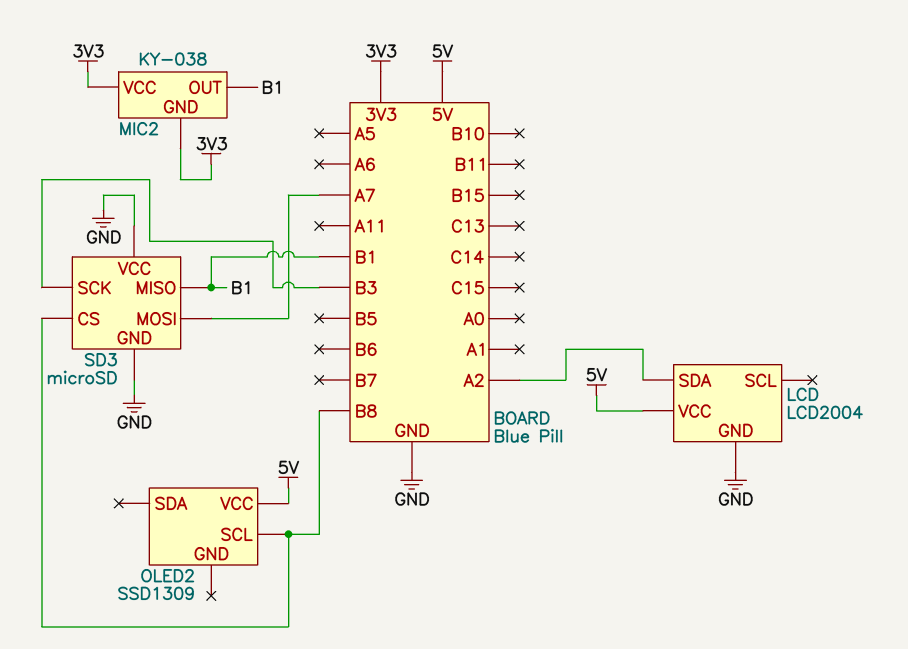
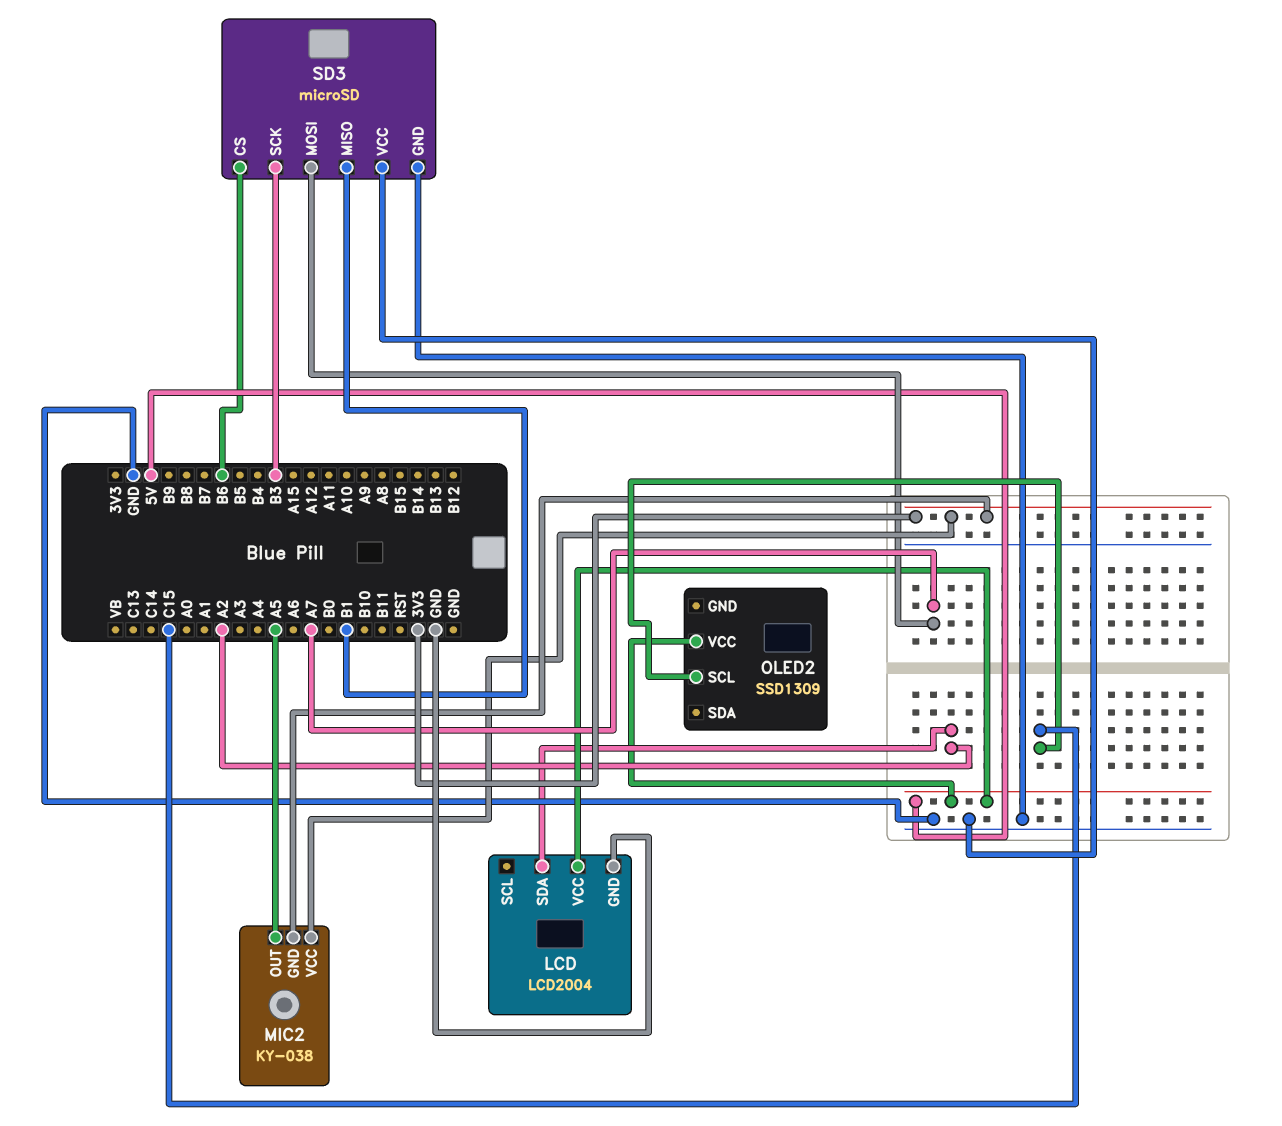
MIC2 pin OUT: B1 -> A5
OLED2 pin SCL: B8 -> C15
SD3 pin CS: B8 -> B6

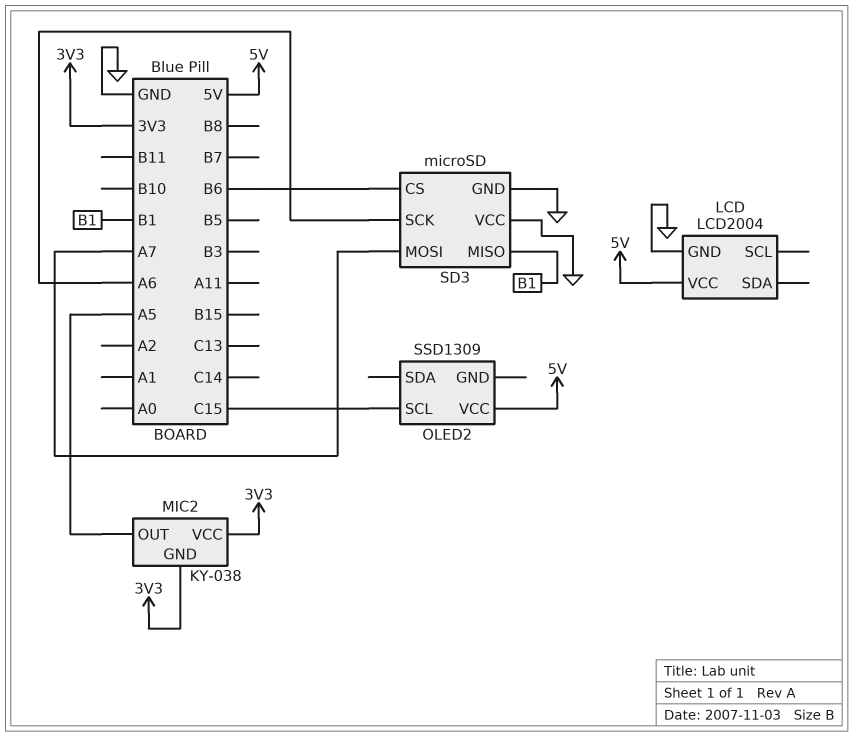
LCD pin SDA: A2 -> none
SD3 pin SCK: B3 -> A6

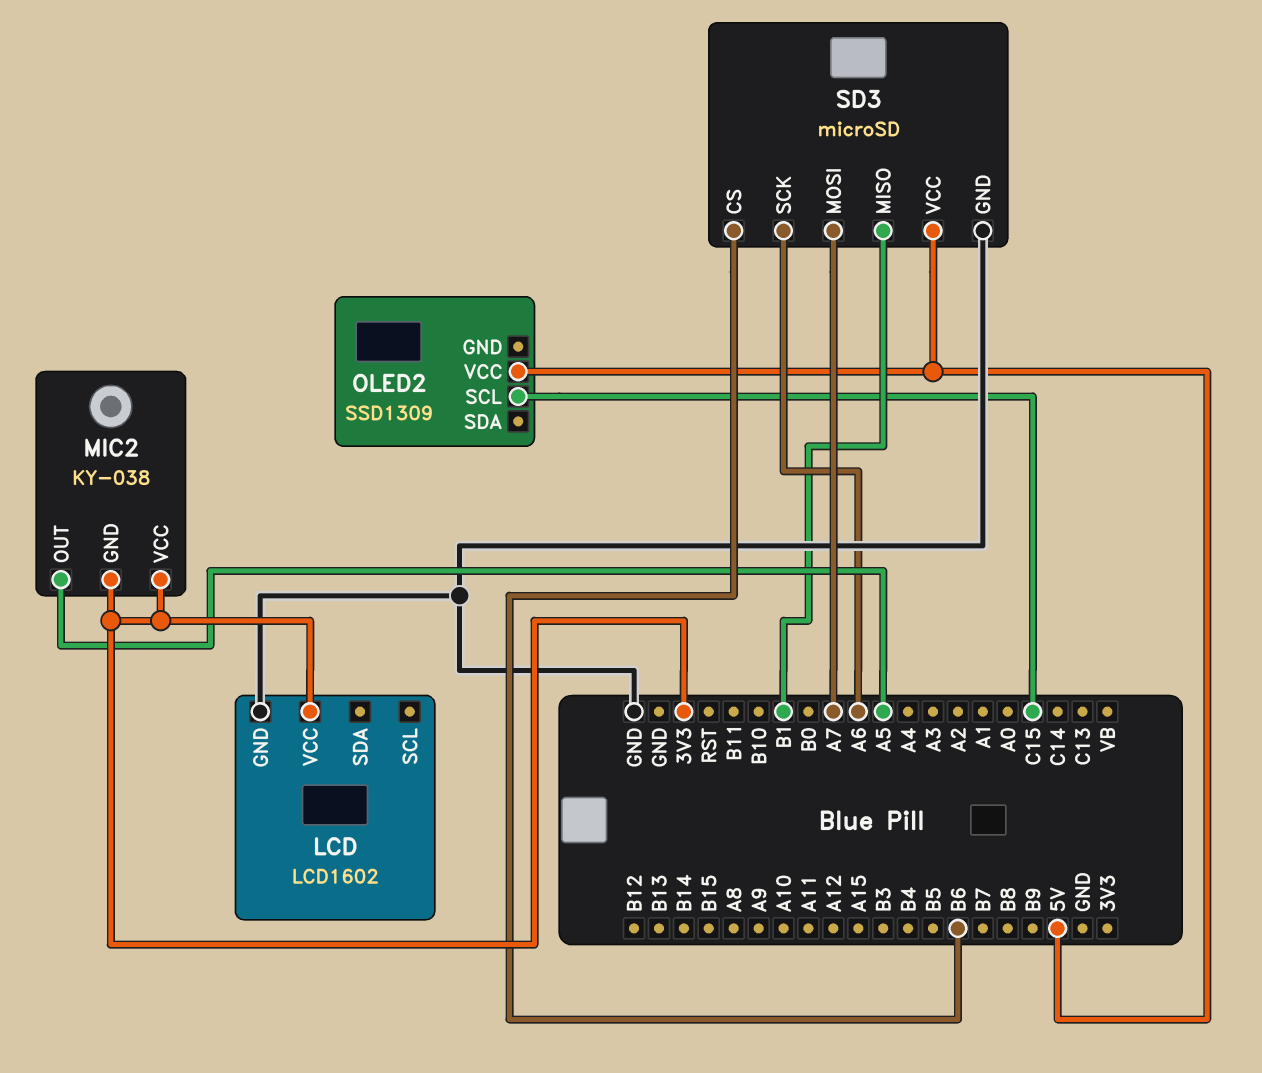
LCD: LCD2004 -> LCD1602
LCD pin VCC: 5V -> 3V3
SD3 pin VCC: GND -> 5V

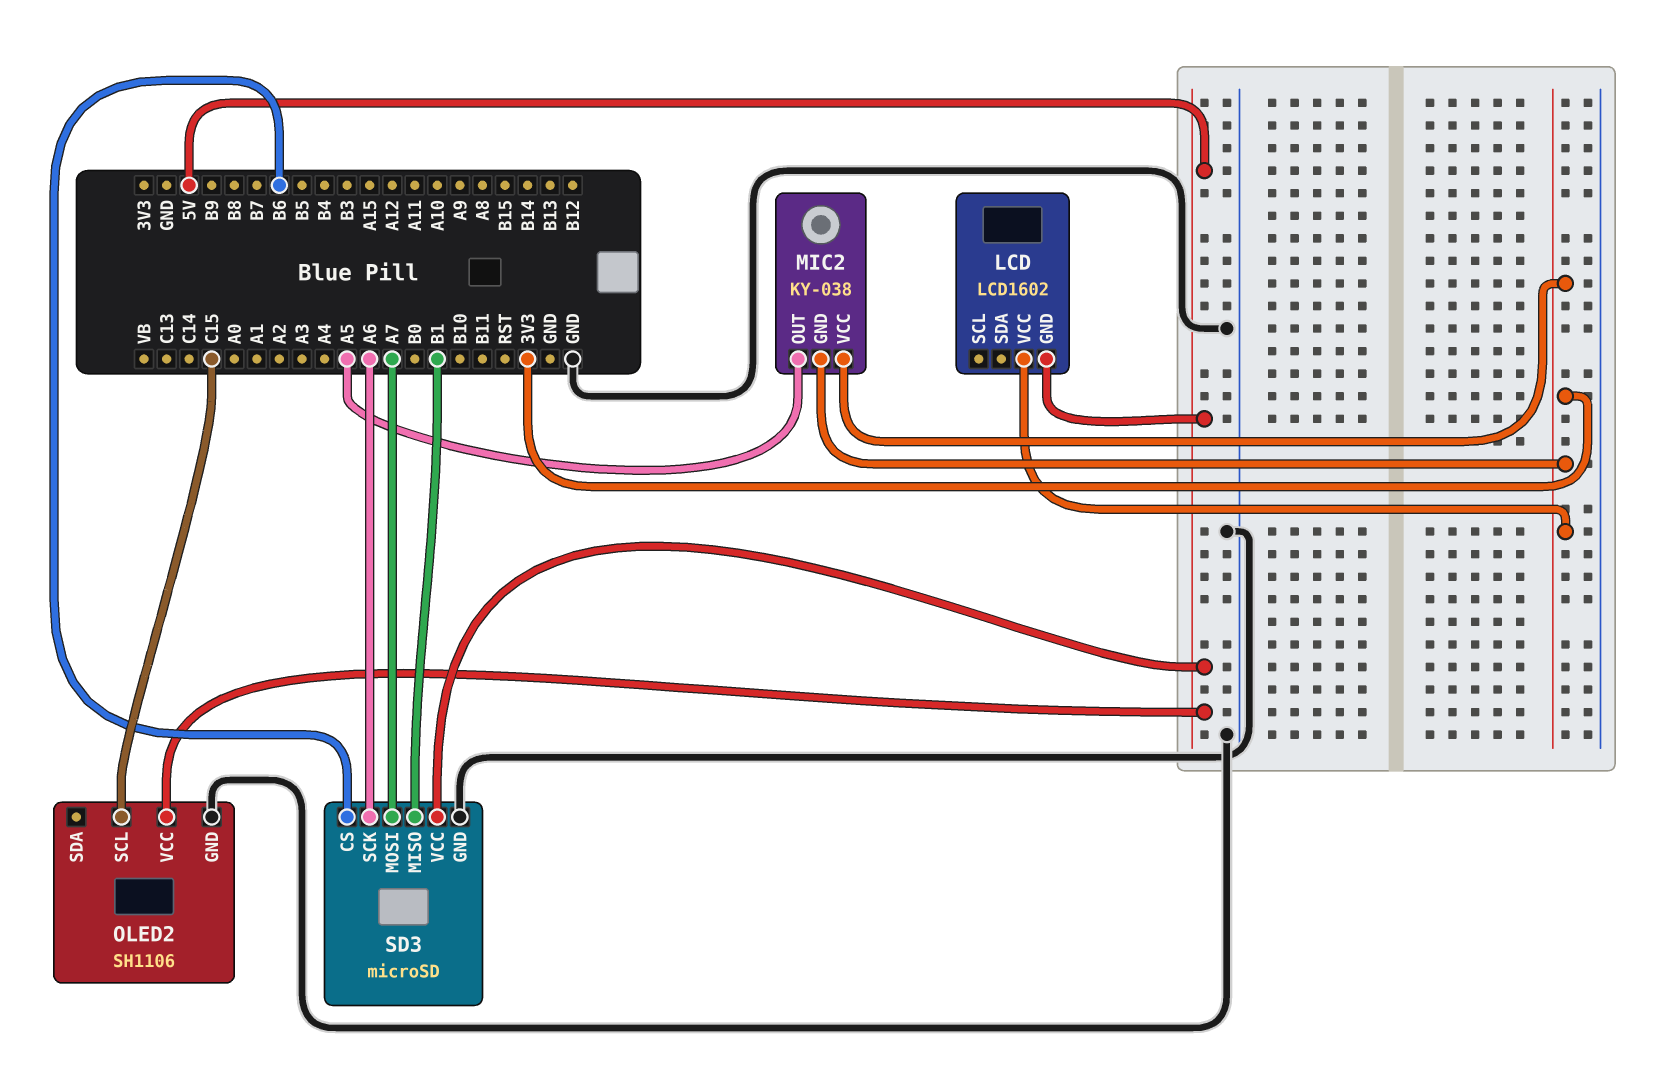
LCD pin GND: GND -> 5V
OLED2: SSD1309 -> SH1106
OLED2 pin GND: none -> GND

